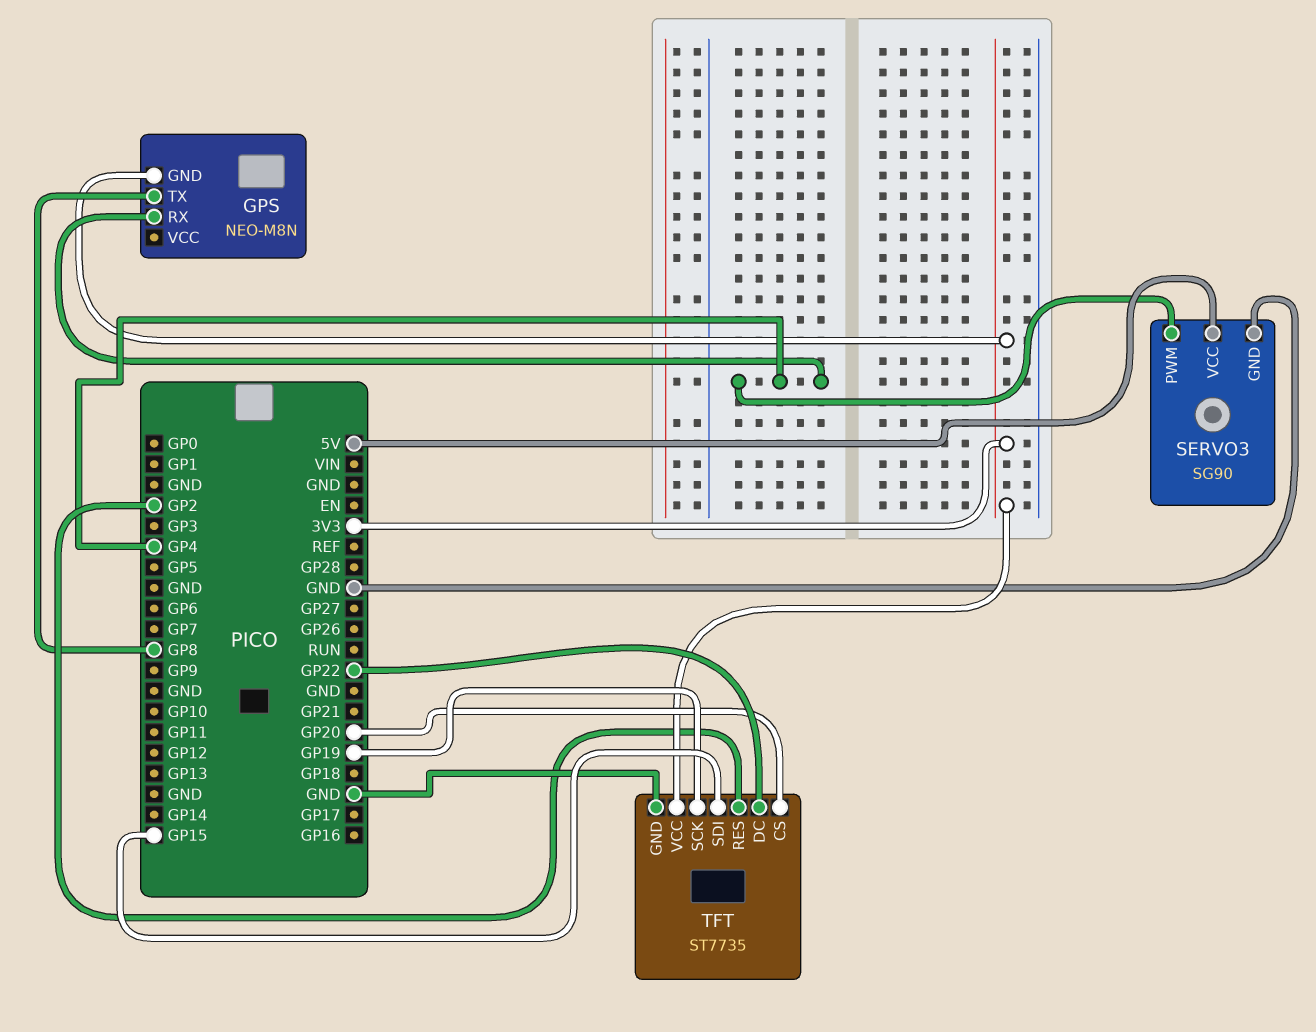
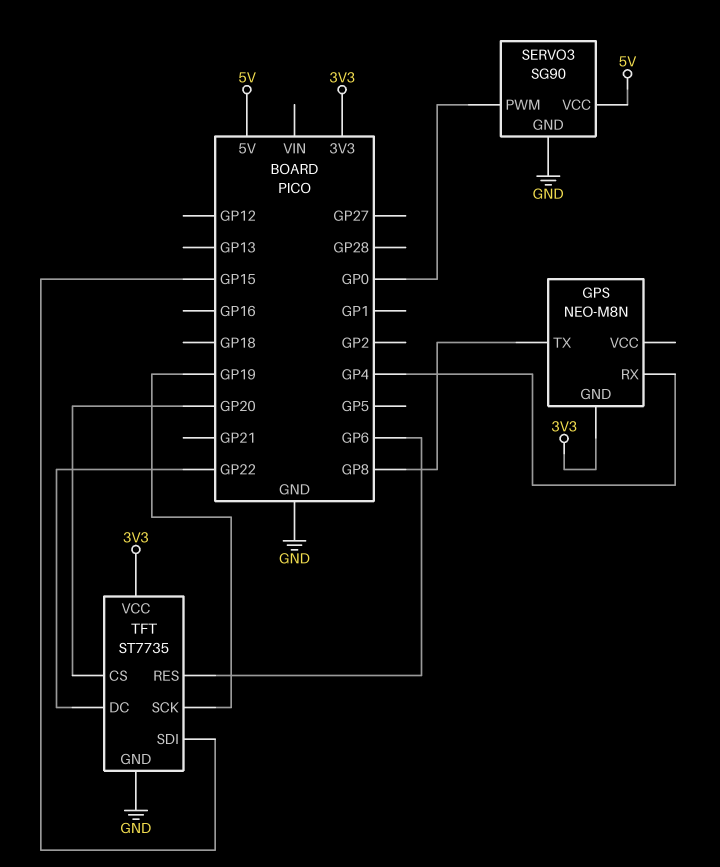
SERVO3 pin PWM: GP4 -> GP0
TFT pin RES: GP2 -> GP6

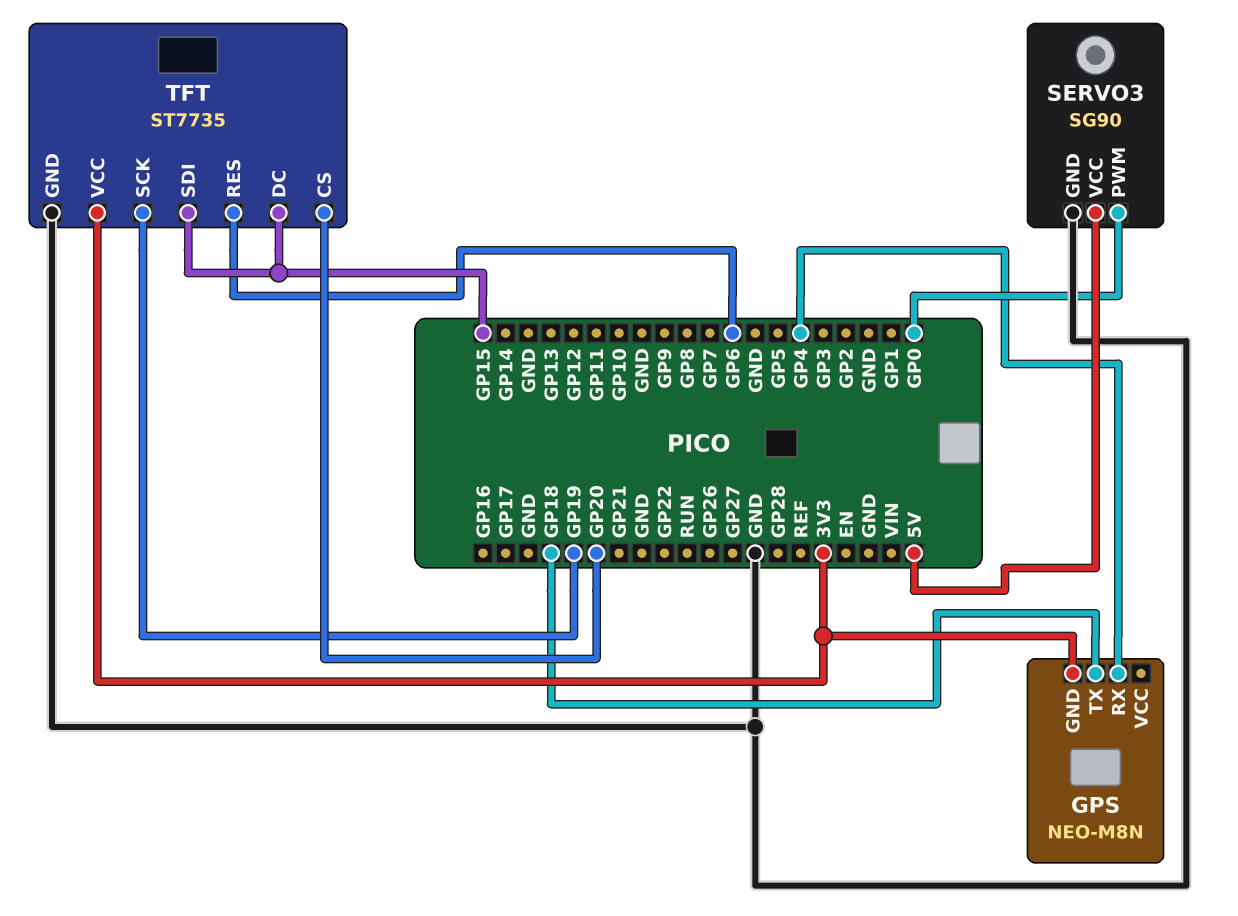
GPS pin TX: GP8 -> GP18
TFT pin DC: GP22 -> GP15

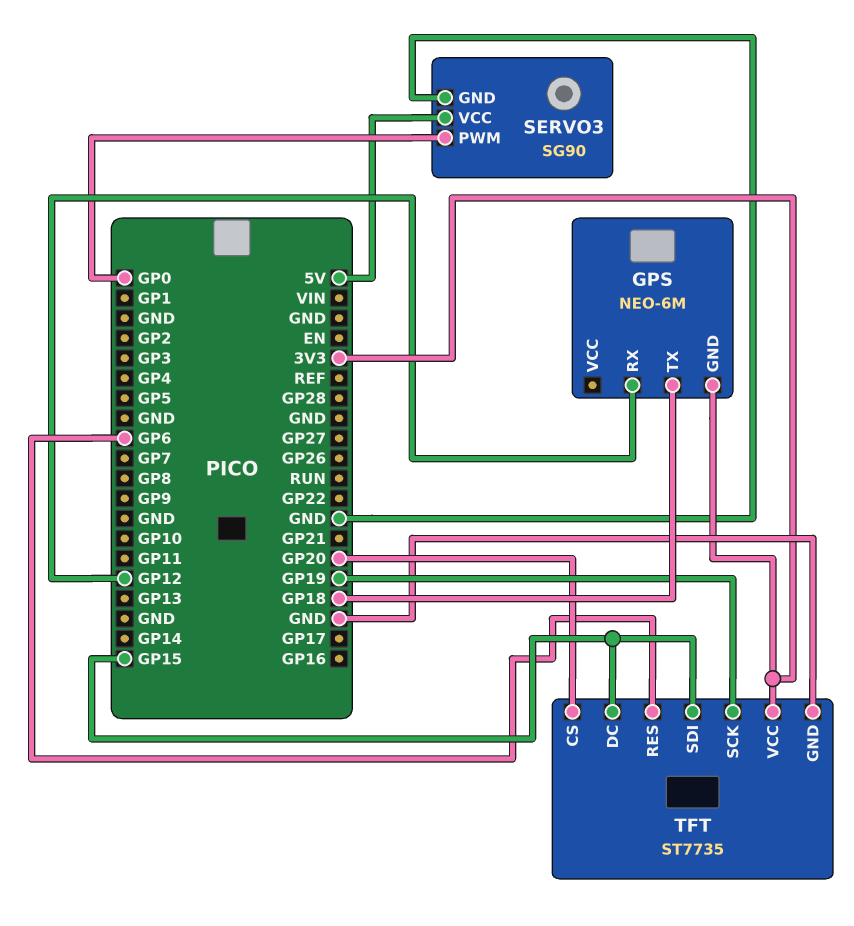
GPS: NEO-M8N -> NEO-6M
GPS pin RX: GP4 -> GP12

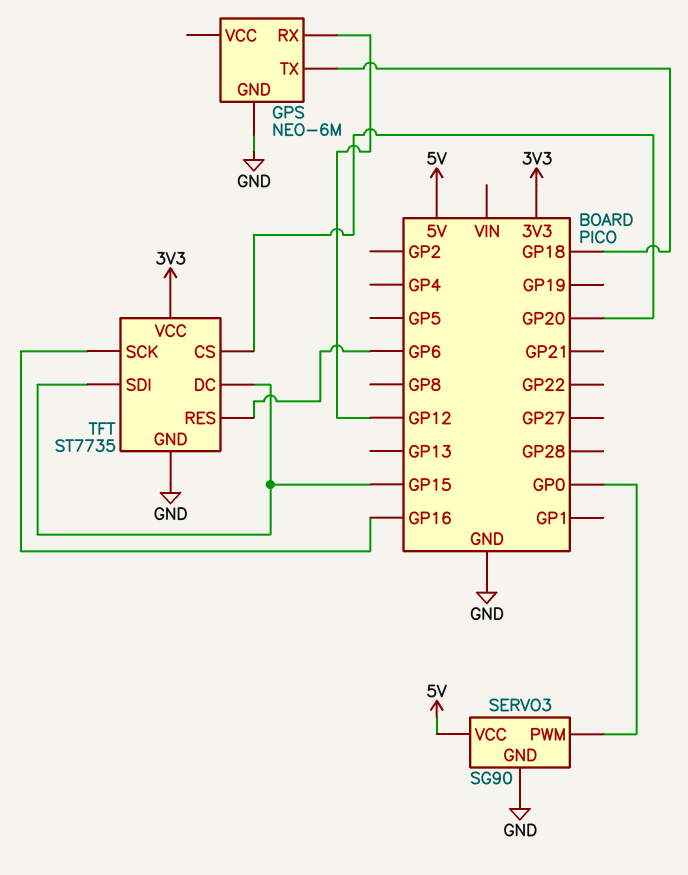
GPS pin GND: 3V3 -> GND
TFT pin SCK: GP19 -> GP16

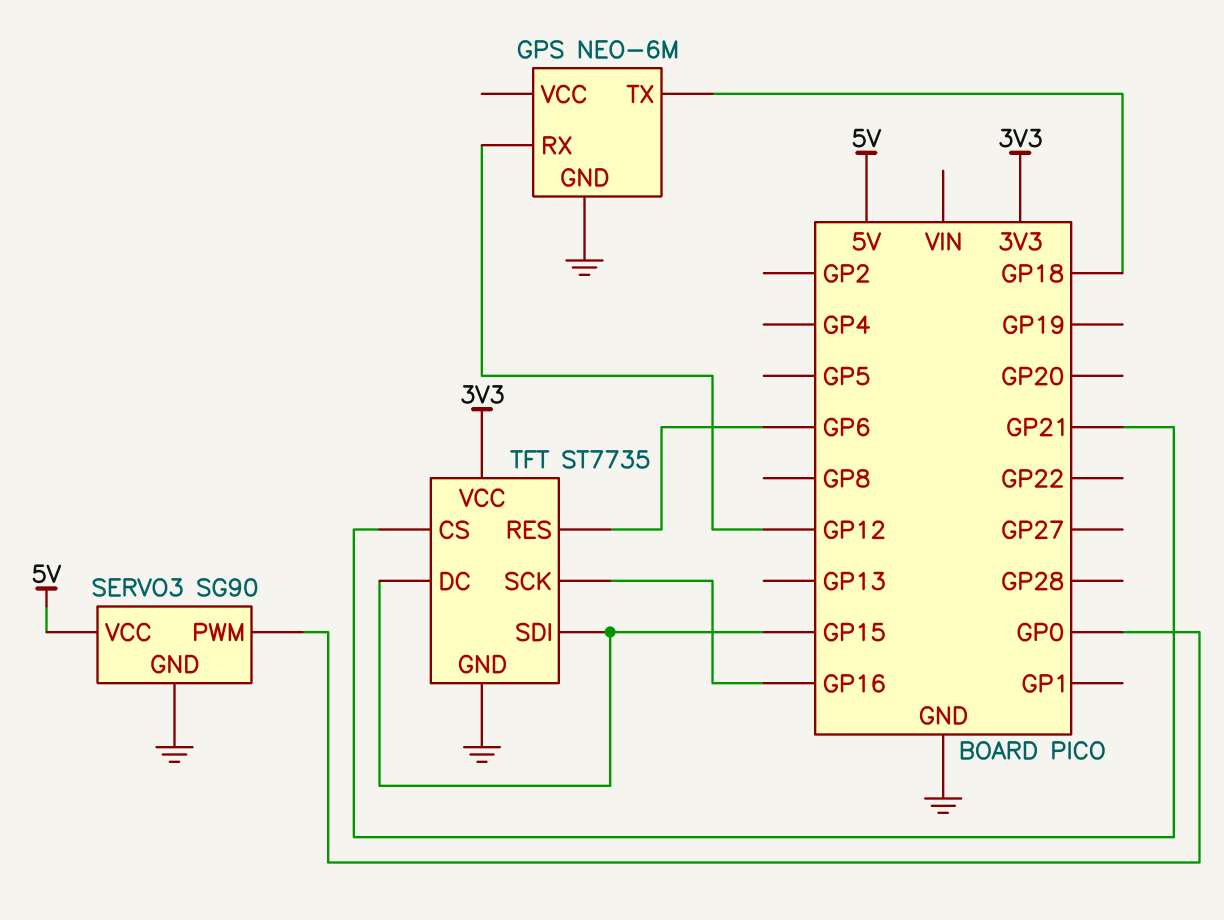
TFT pin CS: GP20 -> GP21

